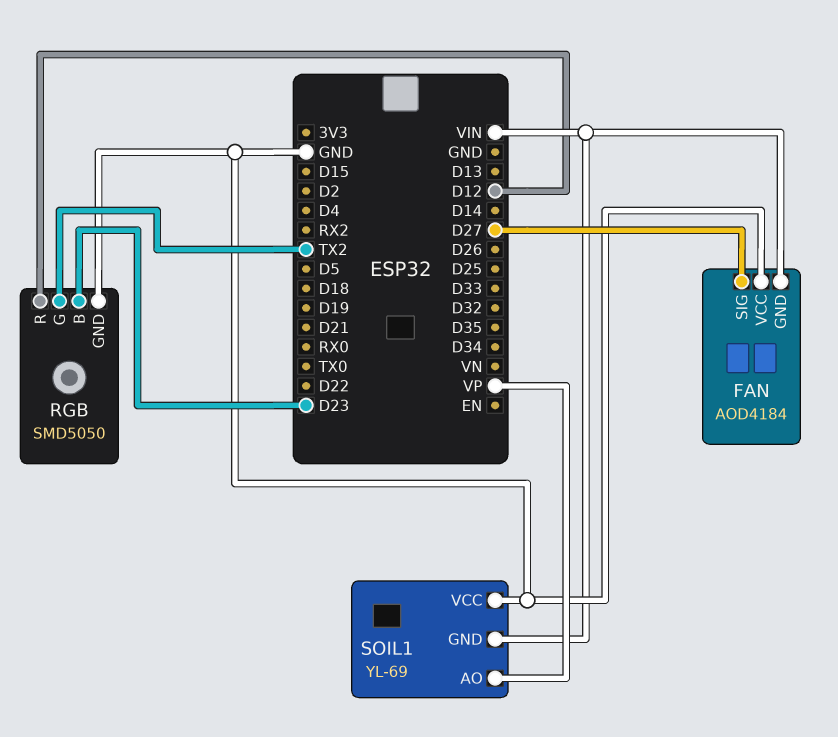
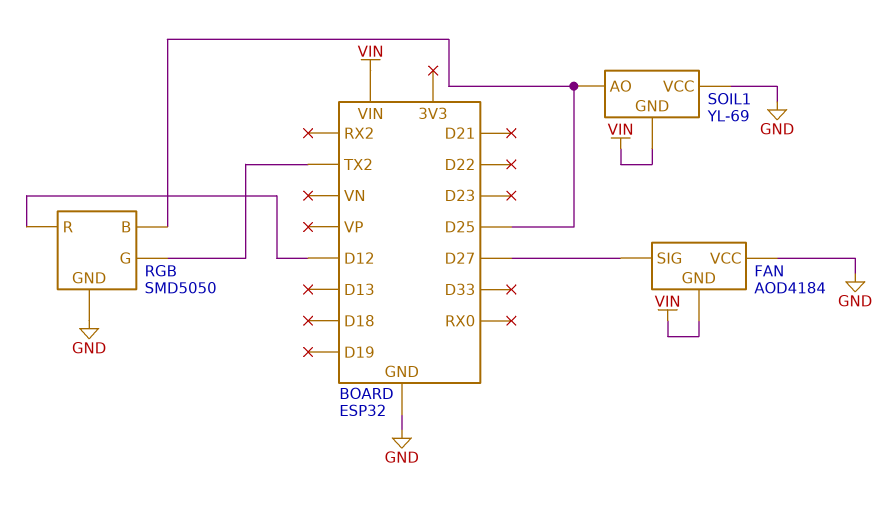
RGB pin B: D23 -> D25
SOIL1 pin AO: VP -> D25

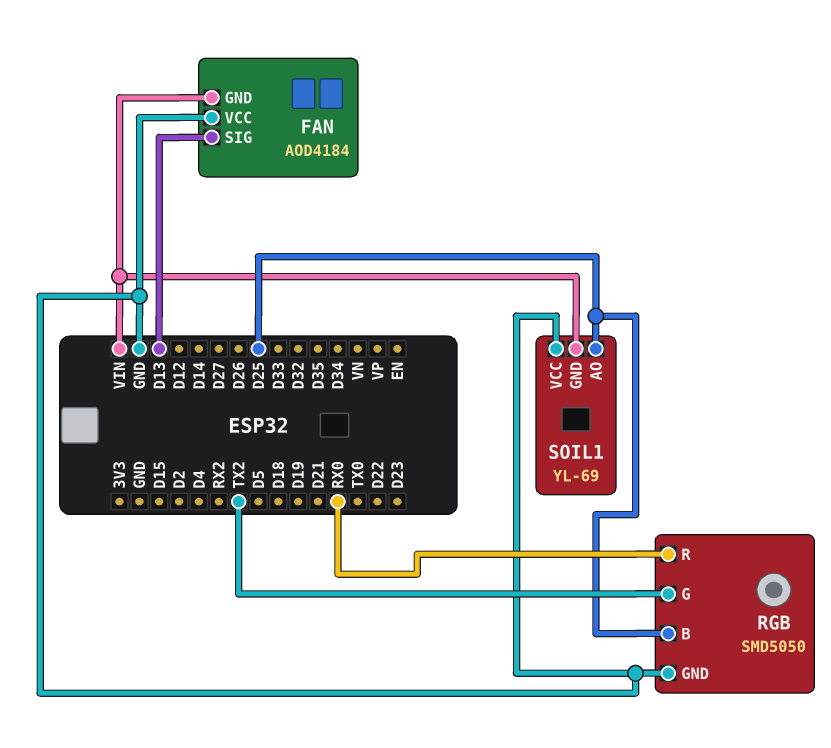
FAN pin SIG: D27 -> D13
RGB pin R: D12 -> RX0

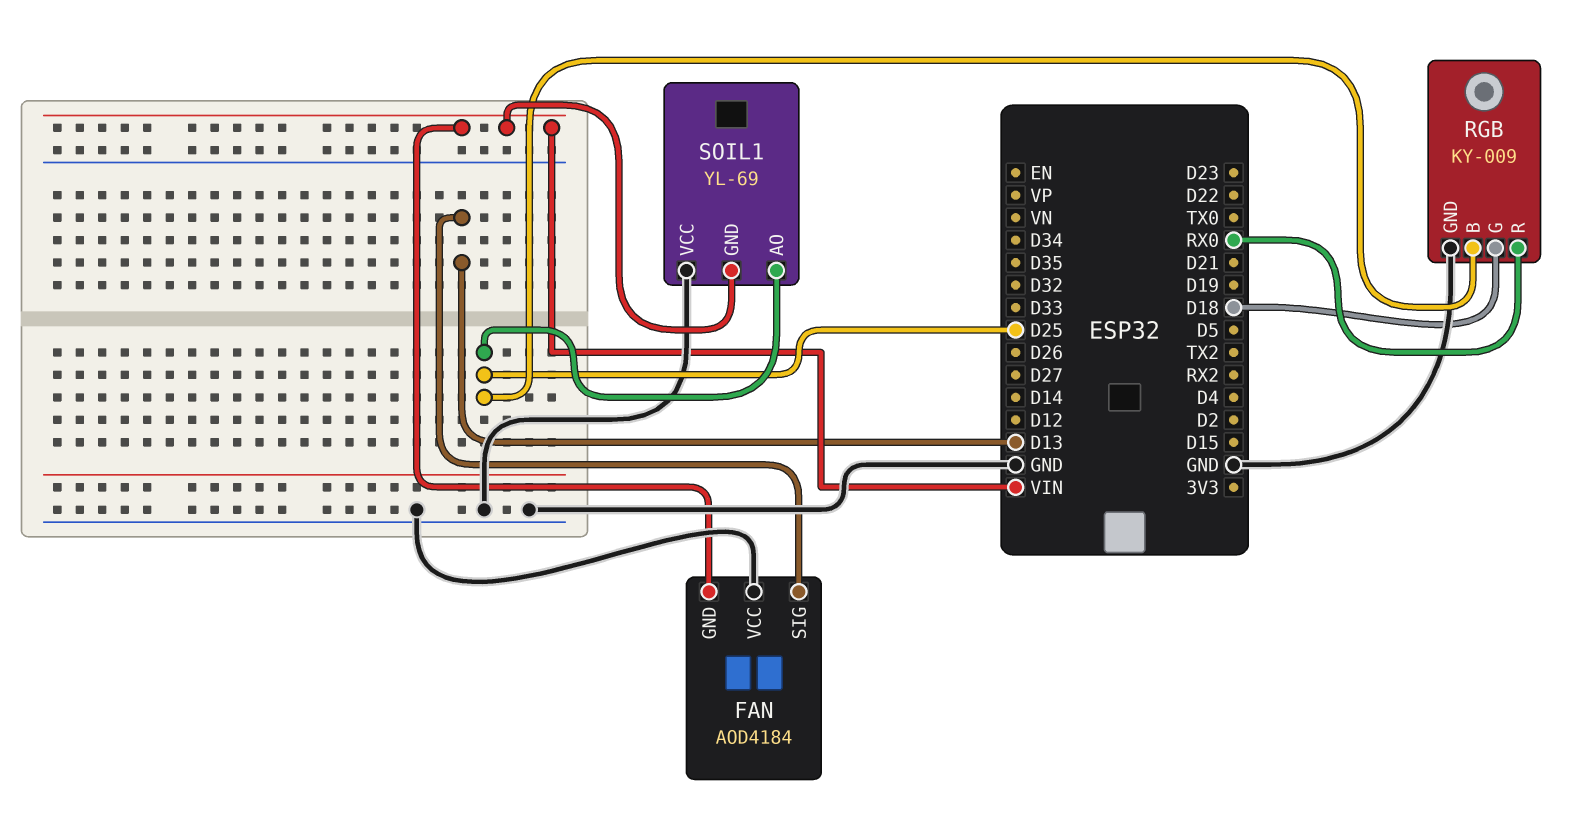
RGB: SMD5050 -> KY-009
RGB pin G: TX2 -> D18

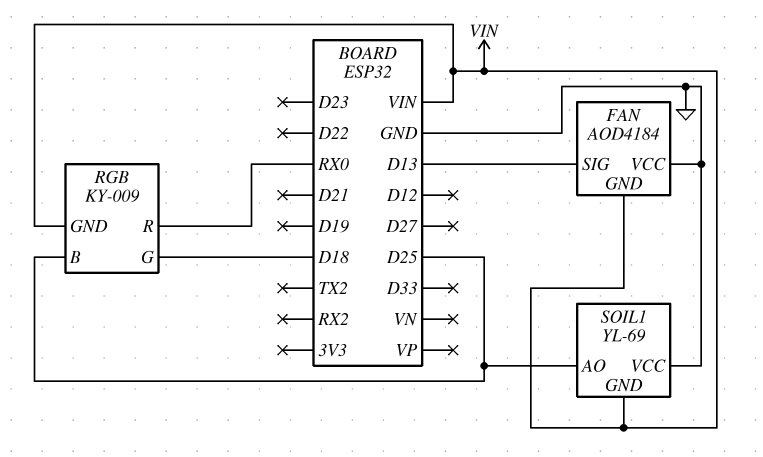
RGB pin GND: GND -> VIN

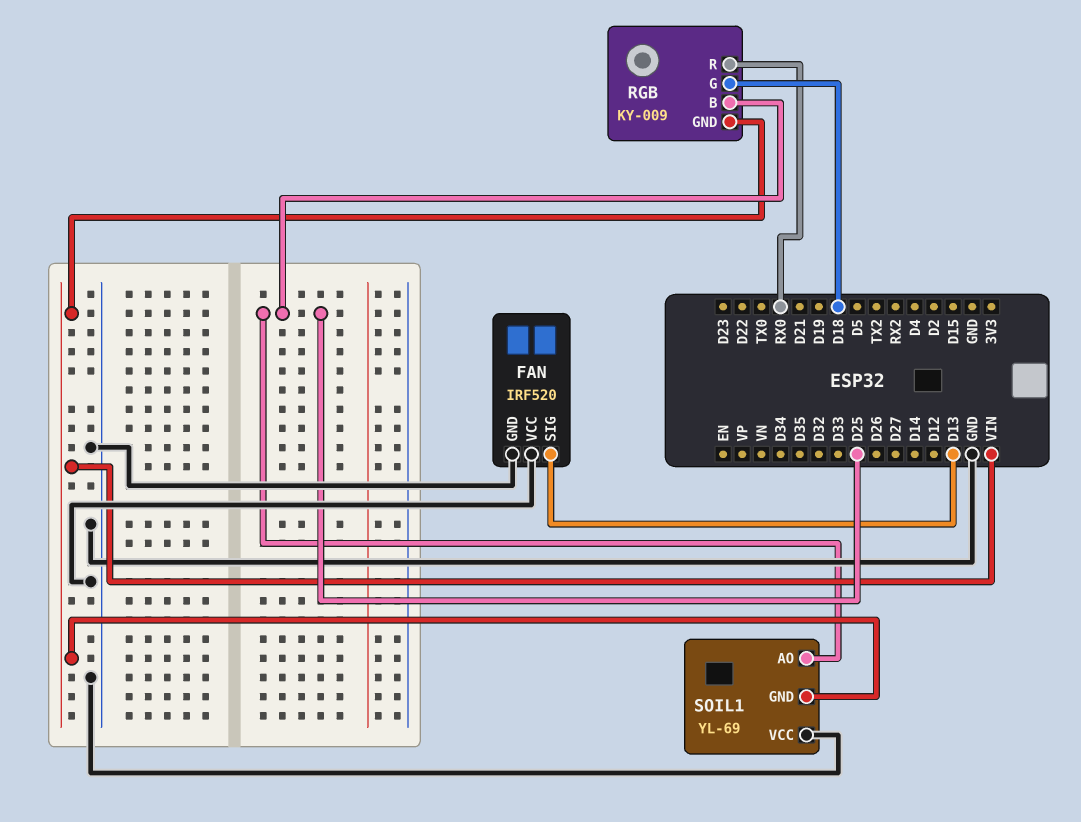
FAN: AOD4184 -> IRF520
FAN pin GND: VIN -> GND

